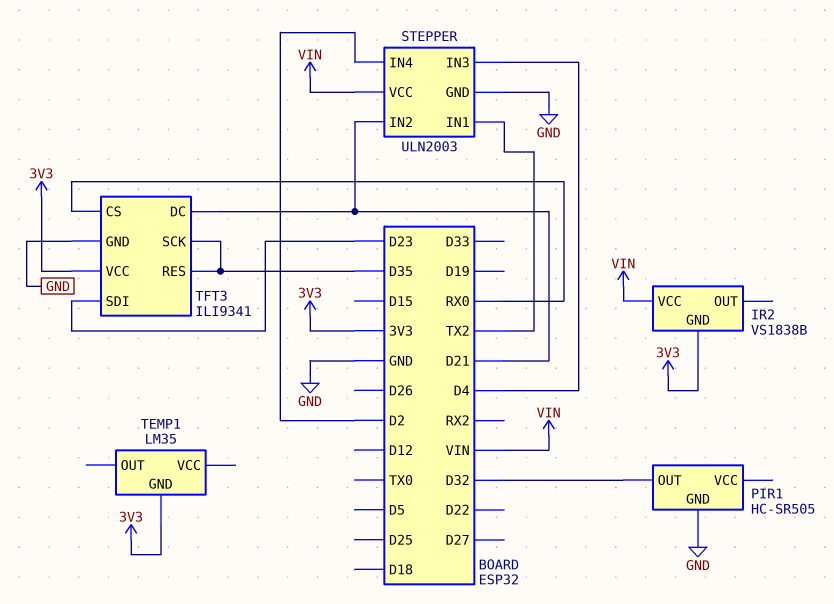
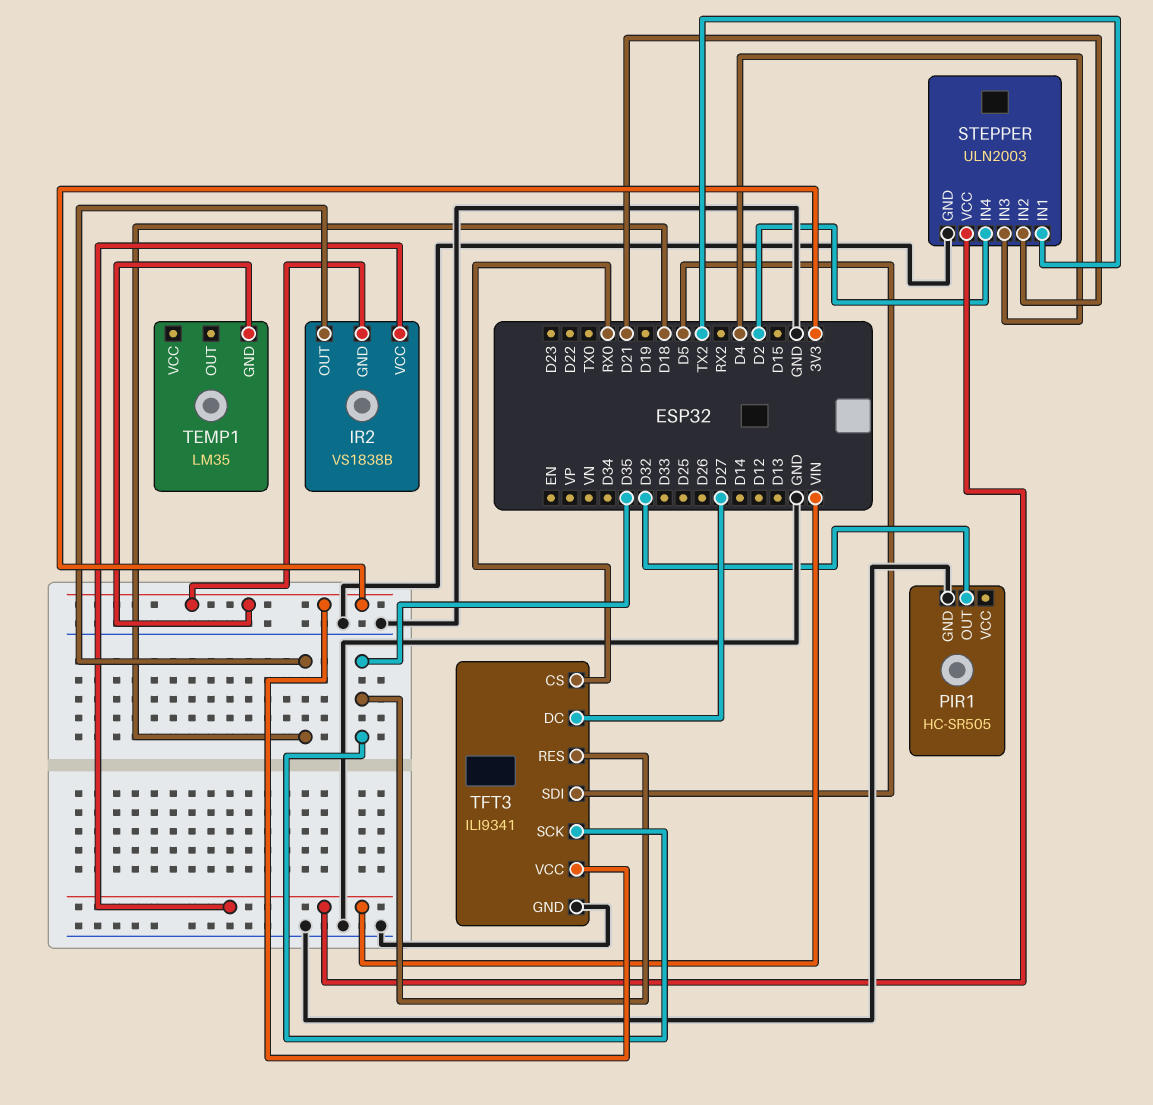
IR2 pin OUT: none -> D18
TFT3 pin DC: D21 -> D27
TFT3 pin SDI: D23 -> D5

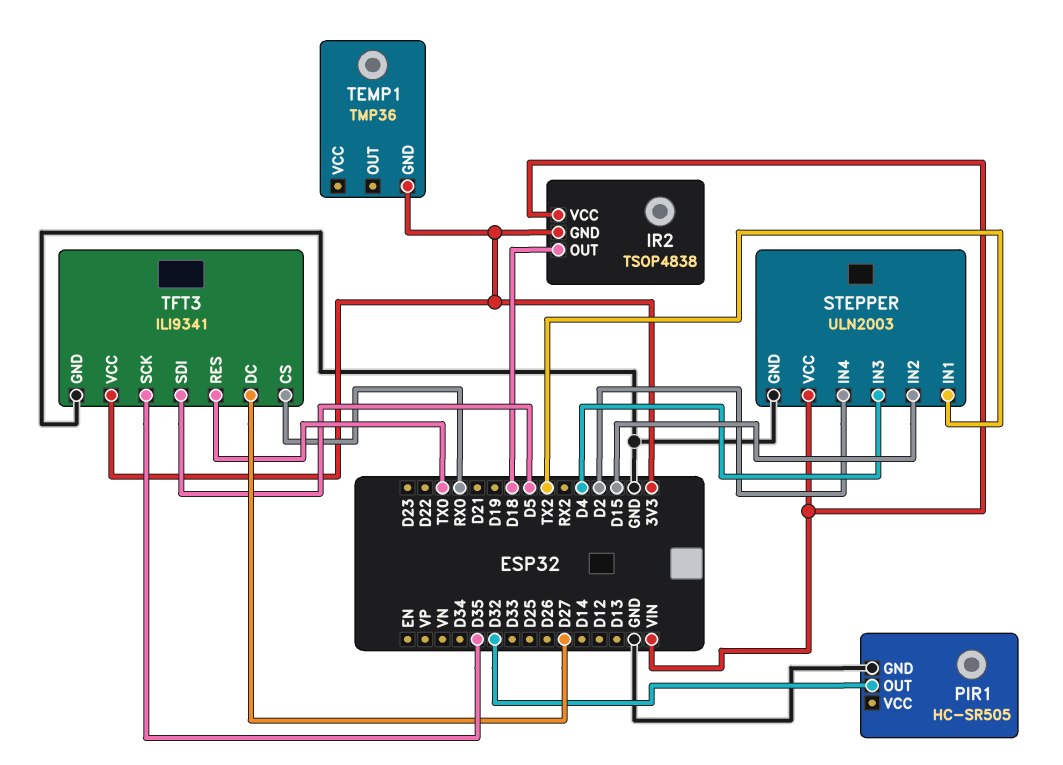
IR2: VS1838B -> TSOP4838
STEPPER pin IN2: D21 -> D15
TEMP1: LM35 -> TMP36
TFT3 pin RES: D35 -> TX0

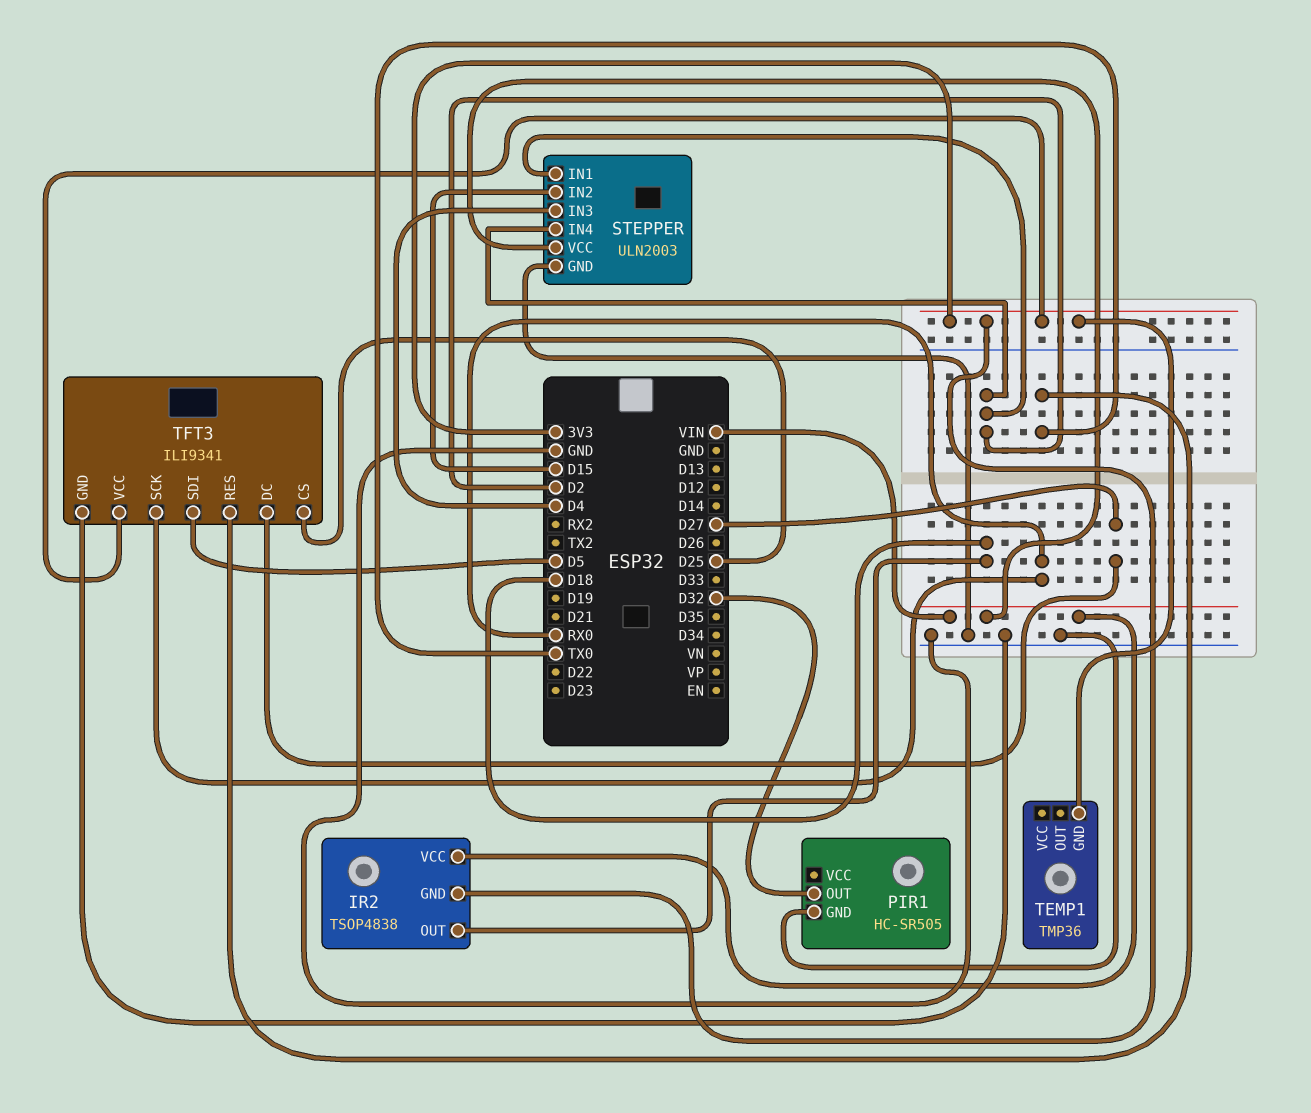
STEPPER pin IN1: TX2 -> D2
TFT3 pin CS: RX0 -> D25
TFT3 pin SCK: D35 -> RX0

